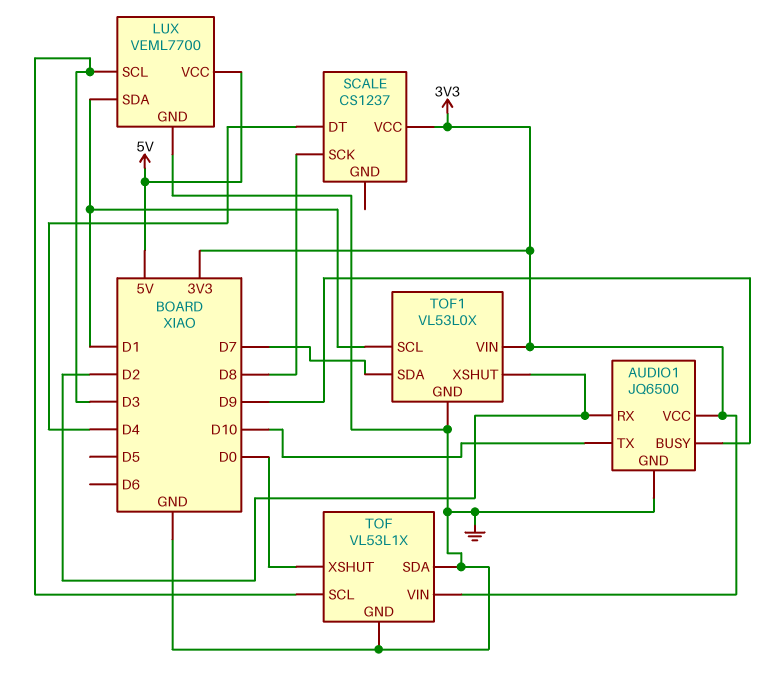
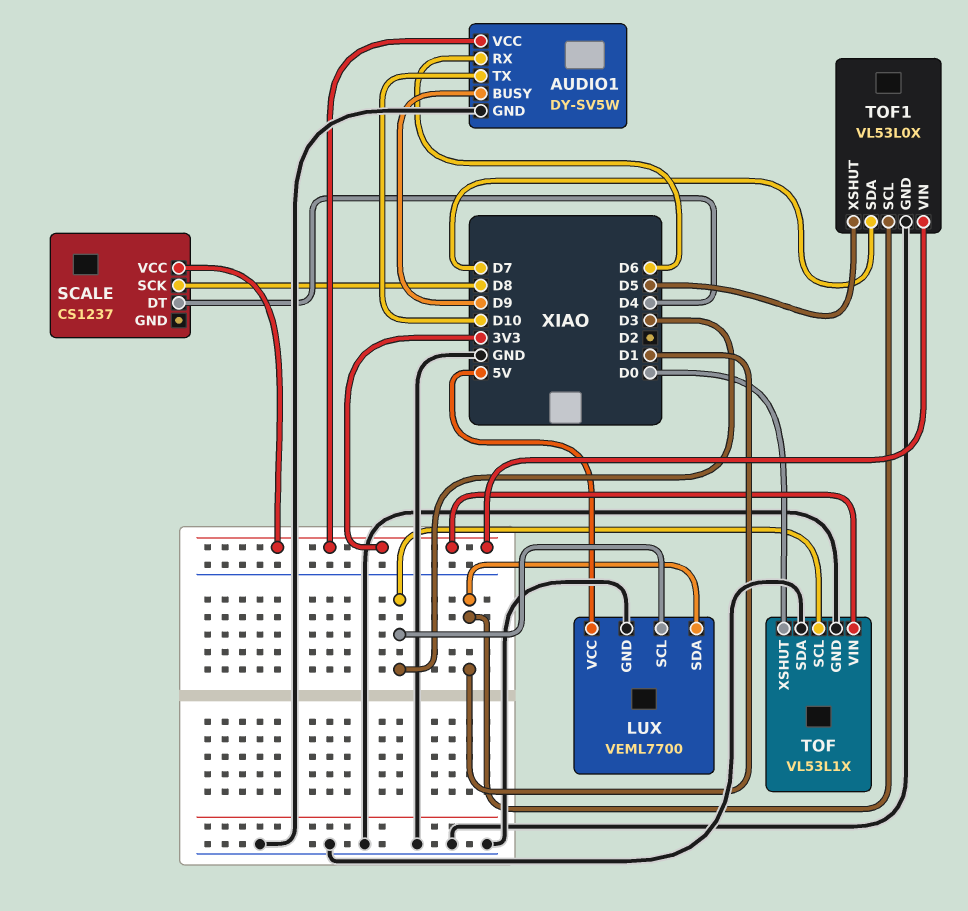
AUDIO1: JQ6500 -> DY-SV5W
AUDIO1 pin RX: D2 -> D6
TOF1 pin XSHUT: D2 -> D5

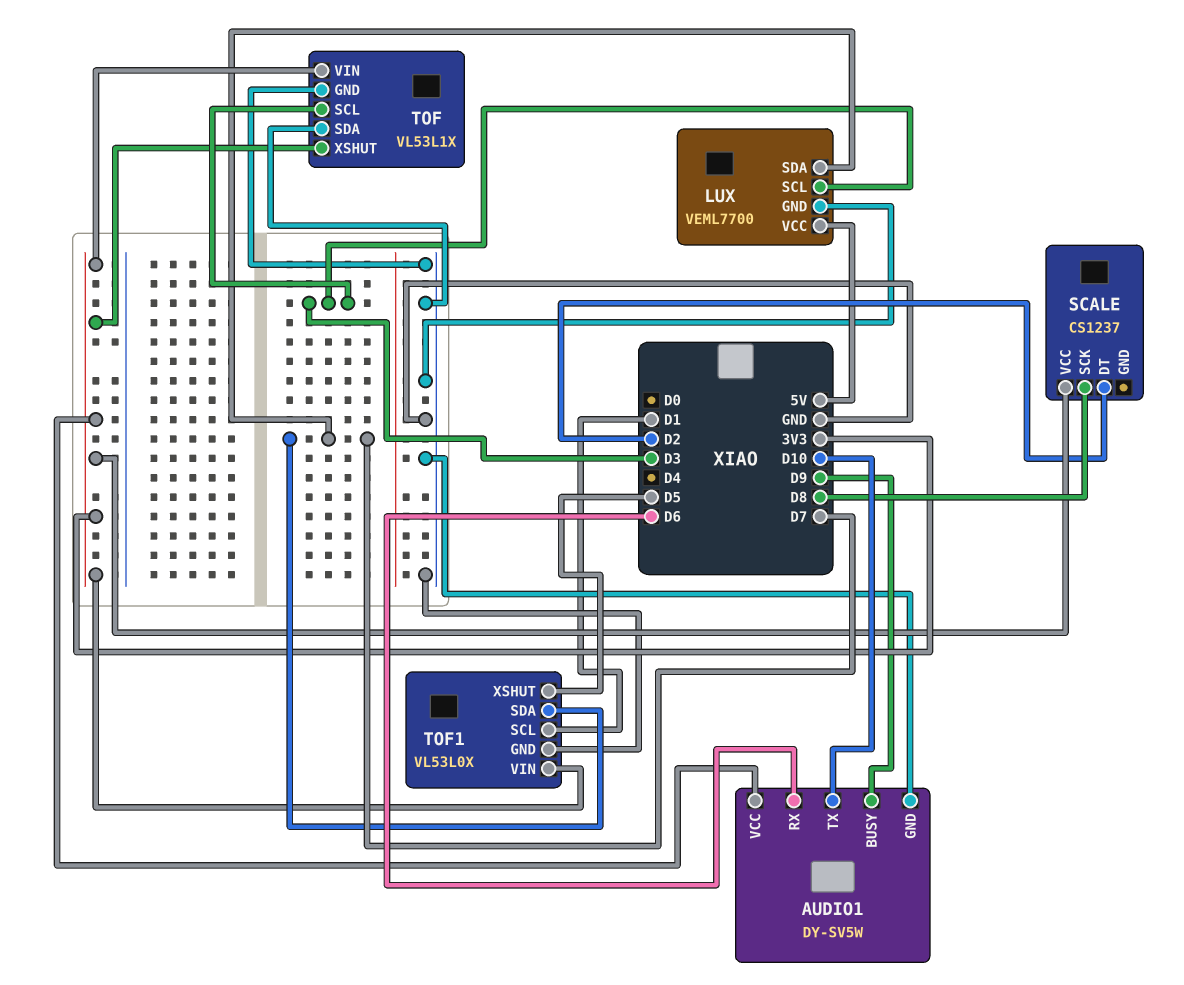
LUX pin SDA: D1 -> D7
SCALE pin DT: D4 -> D2
TOF pin XSHUT: D0 -> 3V3

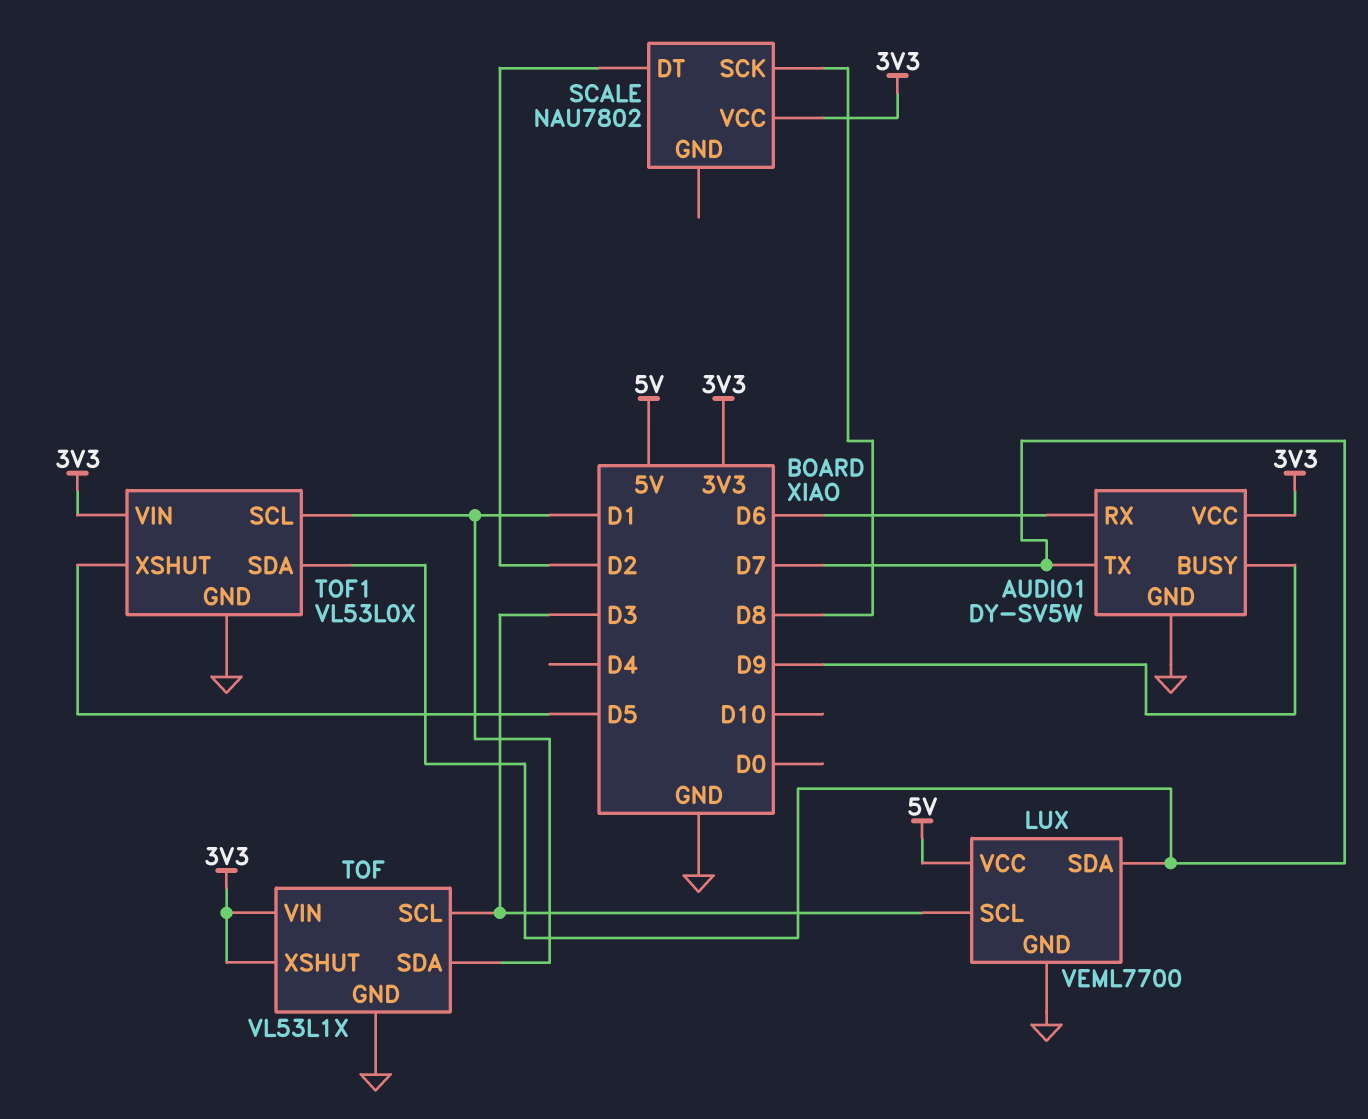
AUDIO1 pin TX: D10 -> D7
SCALE: CS1237 -> NAU7802
TOF pin SDA: GND -> D1

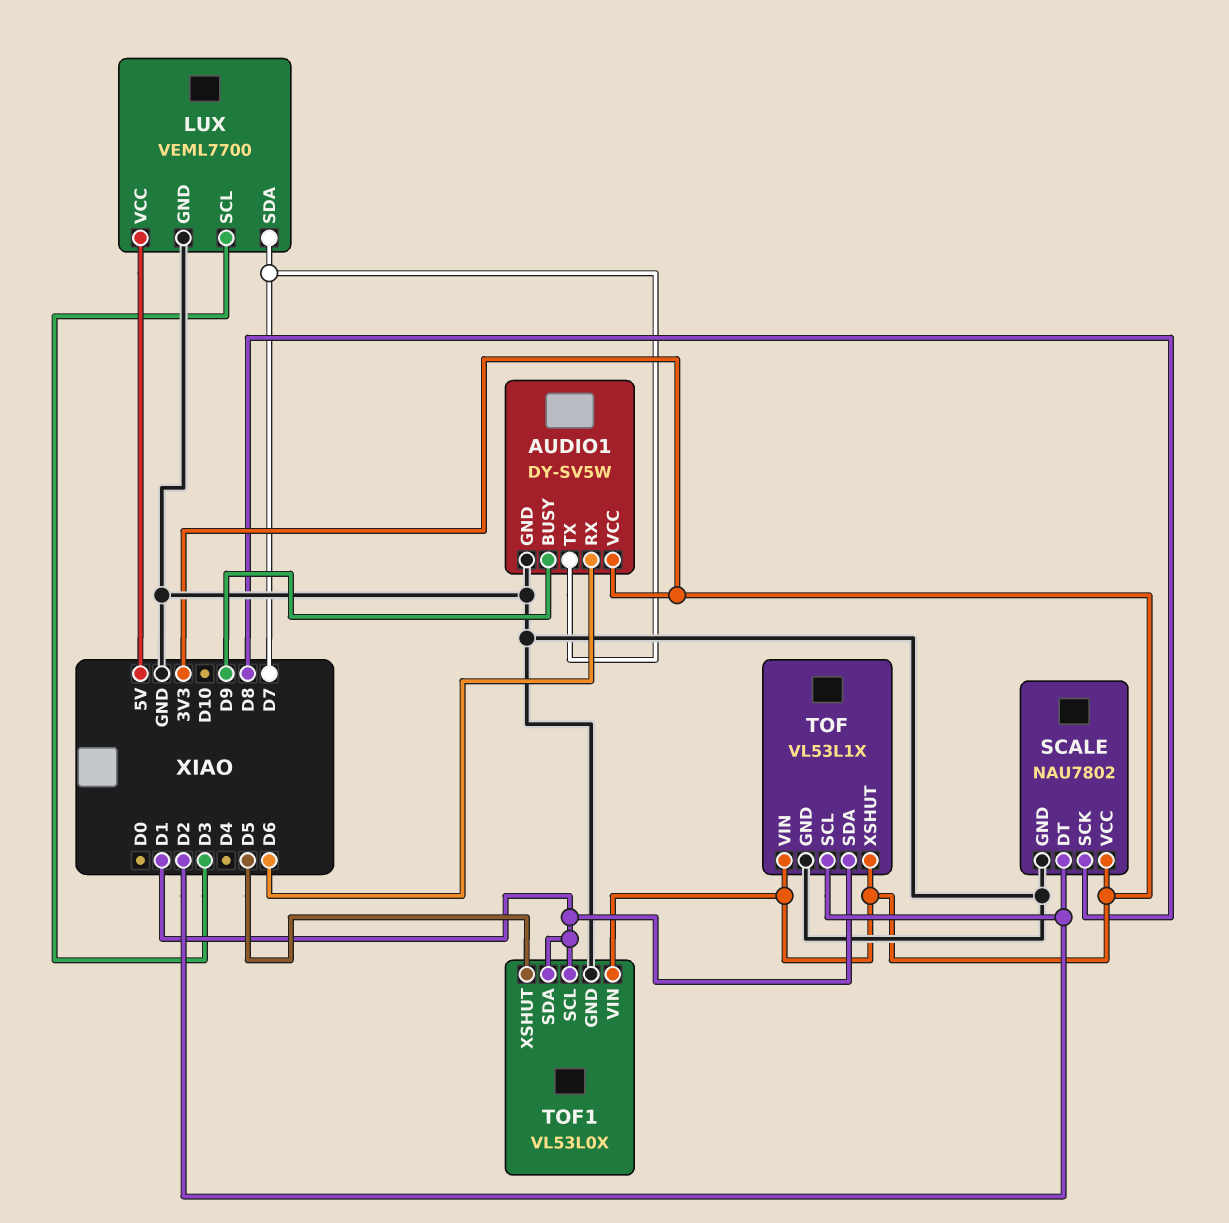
SCALE pin GND: none -> GND
TOF pin SCL: D3 -> D2
TOF1 pin SDA: D7 -> D1

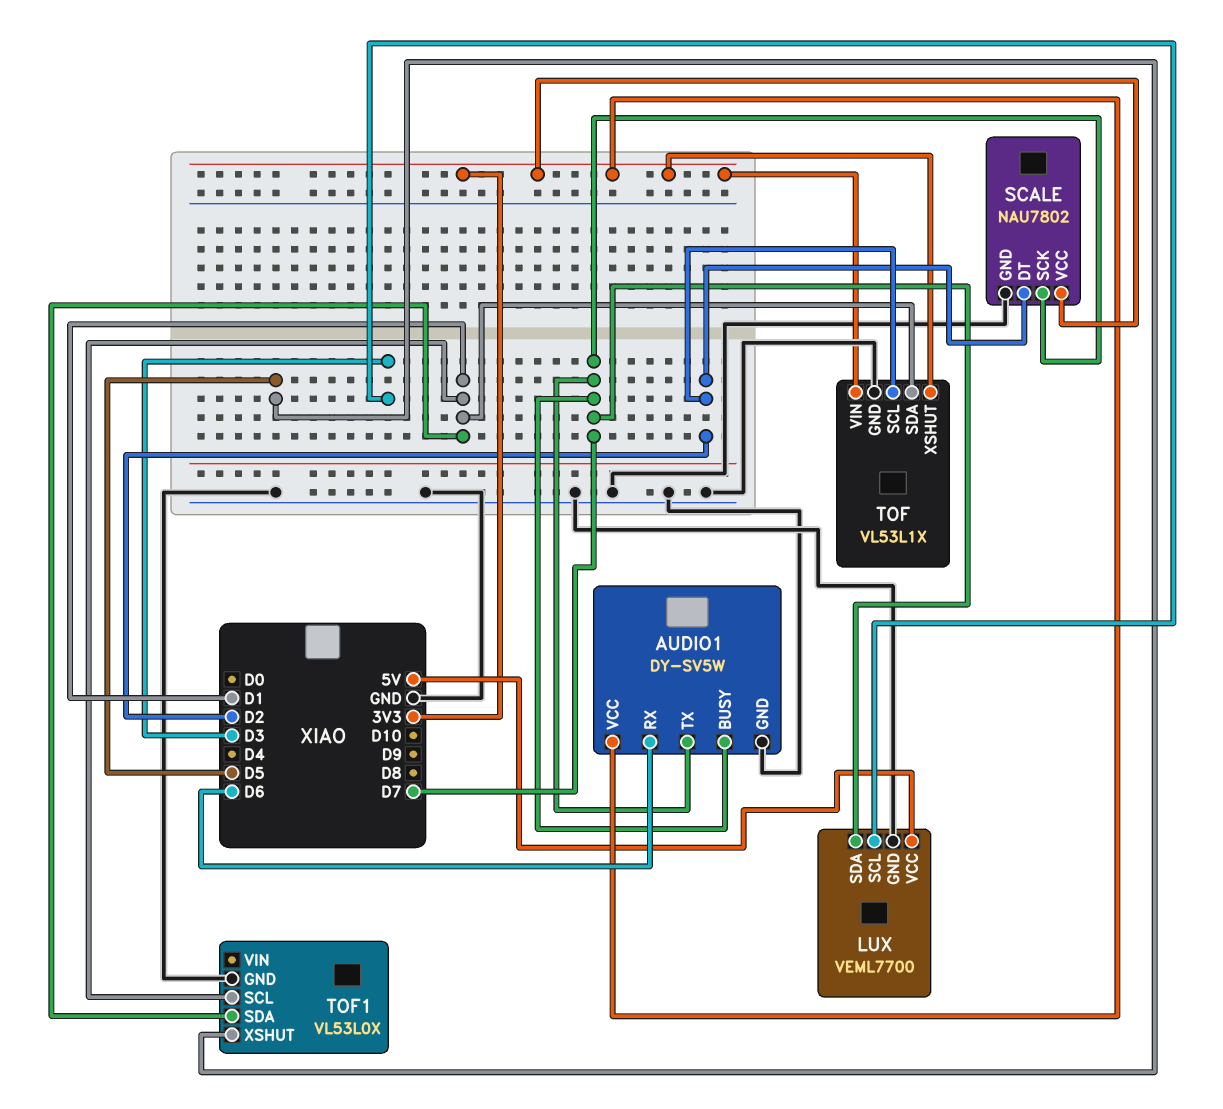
AUDIO1 pin BUSY: D9 -> D7
SCALE pin SCK: D8 -> D7
TOF1 pin VIN: 3V3 -> none

